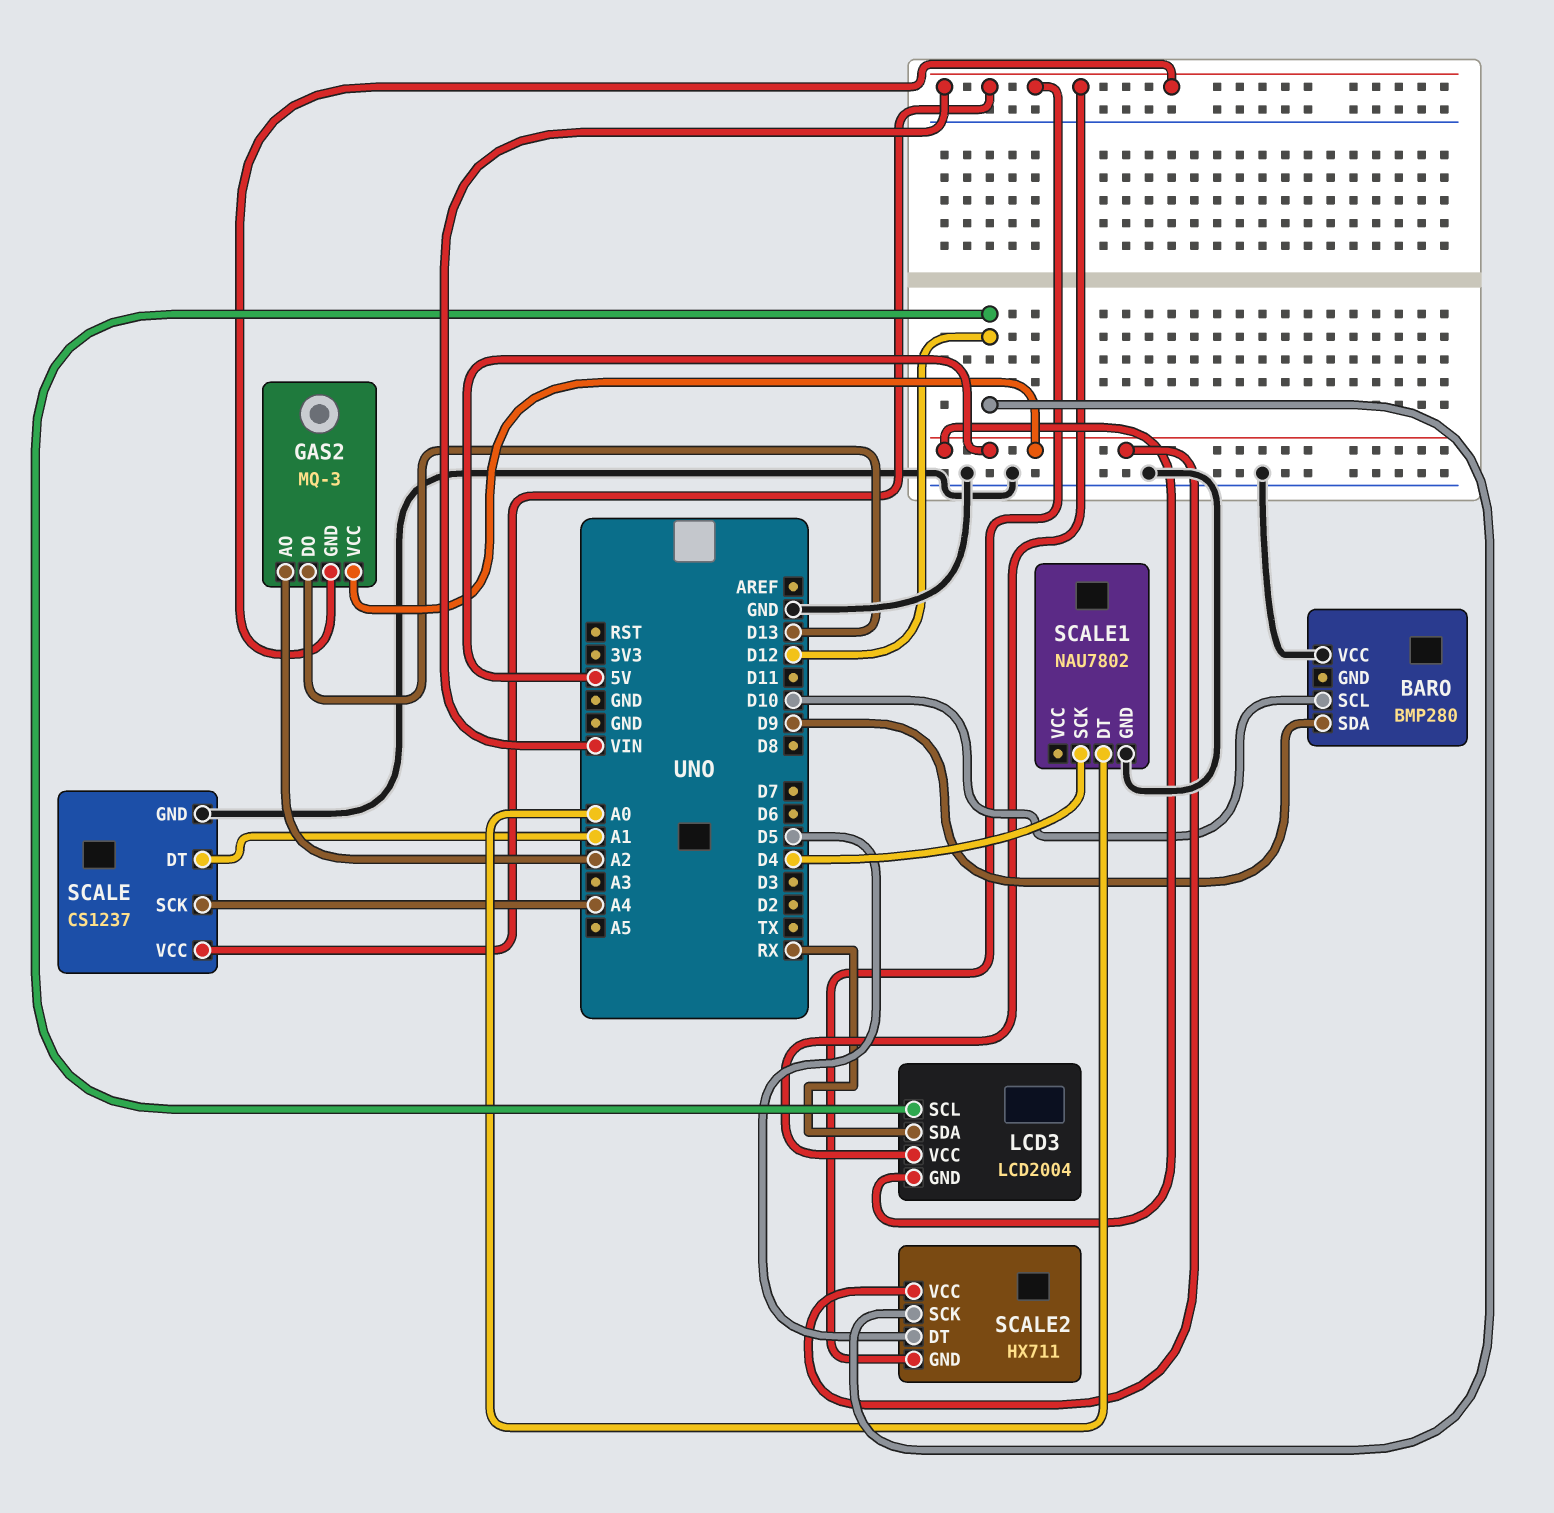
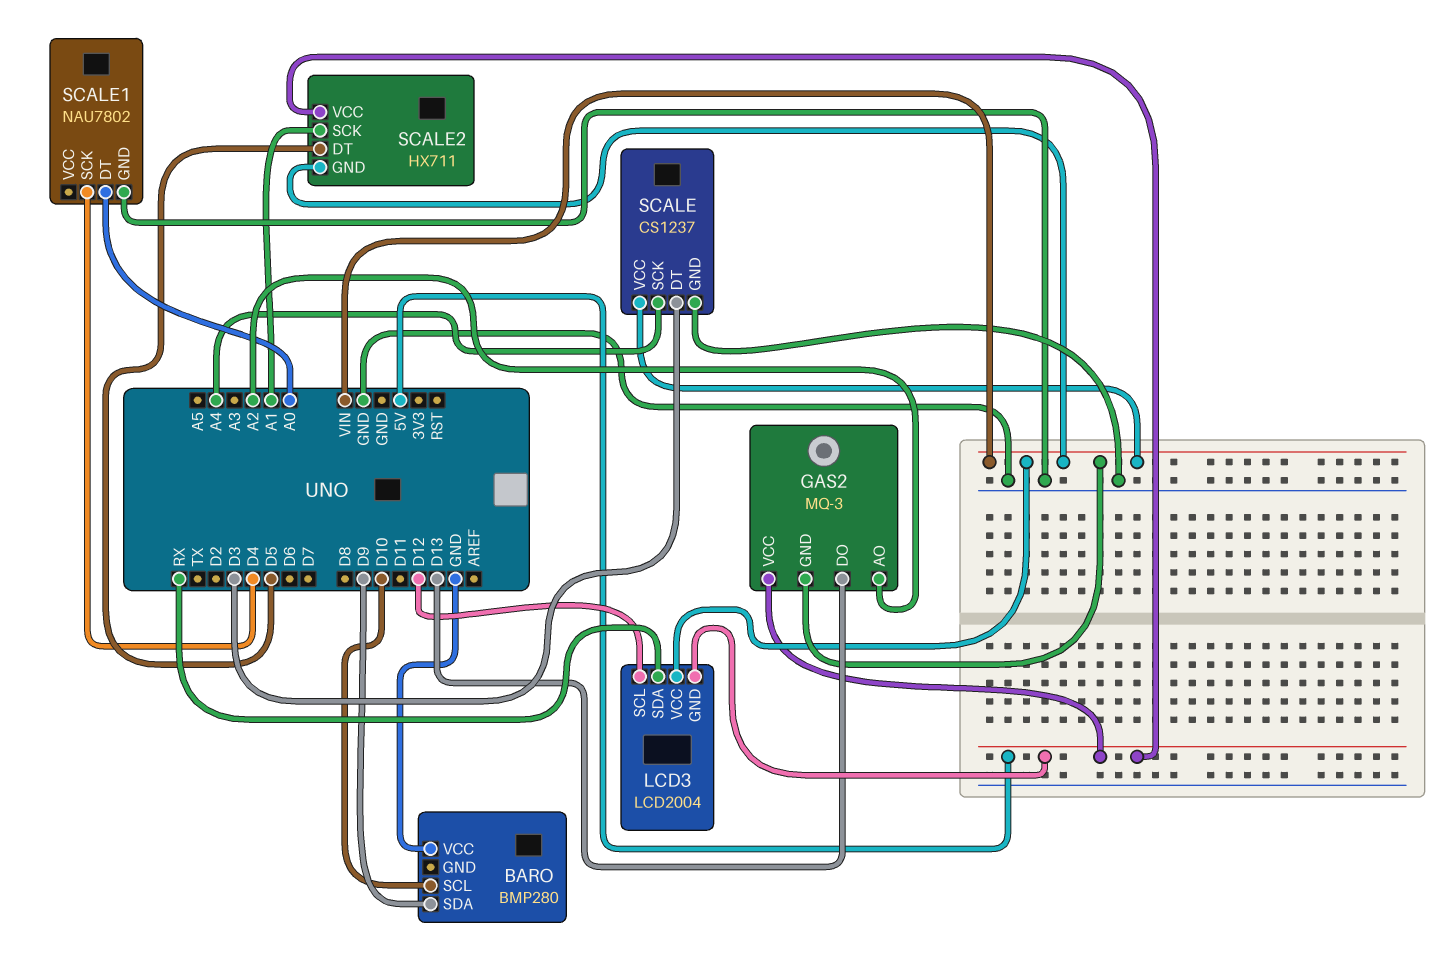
SCALE pin DT: A1 -> D3
SCALE2 pin SCK: D12 -> A1

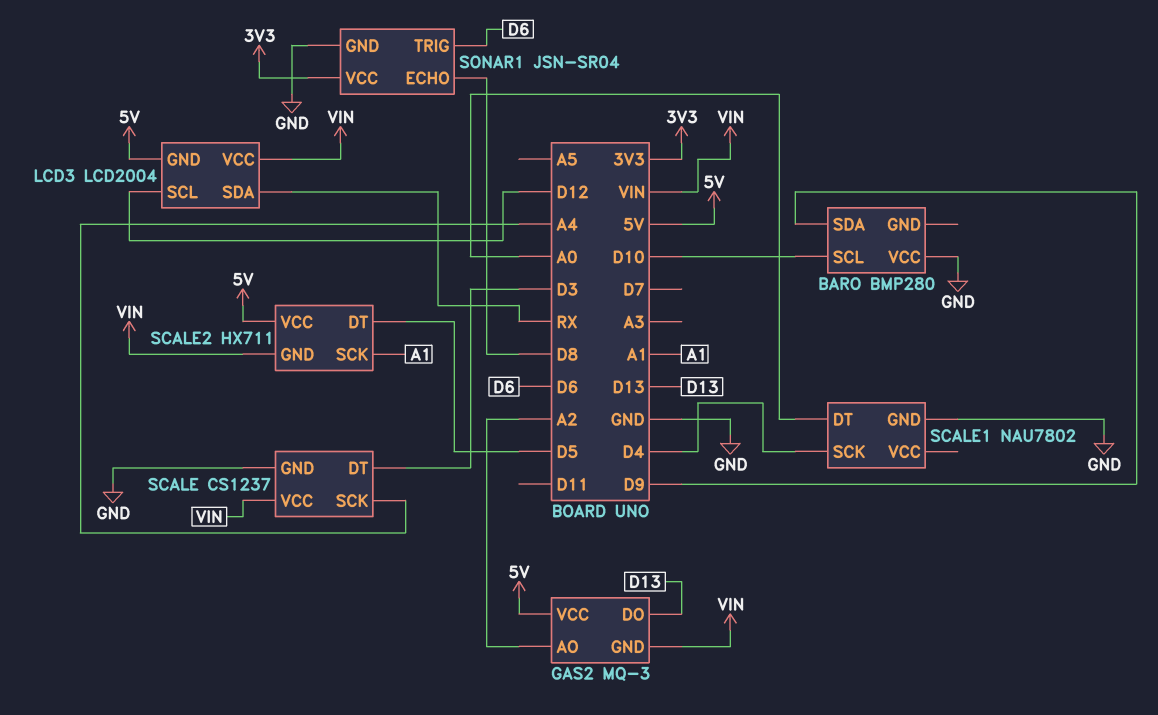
SONAR1: none -> JSN-SR04
SONAR1 pin ECHO: none -> D8
SONAR1 pin GND: none -> GND
SONAR1 pin TRIG: none -> D6
SONAR1 pin VCC: none -> 3V3

